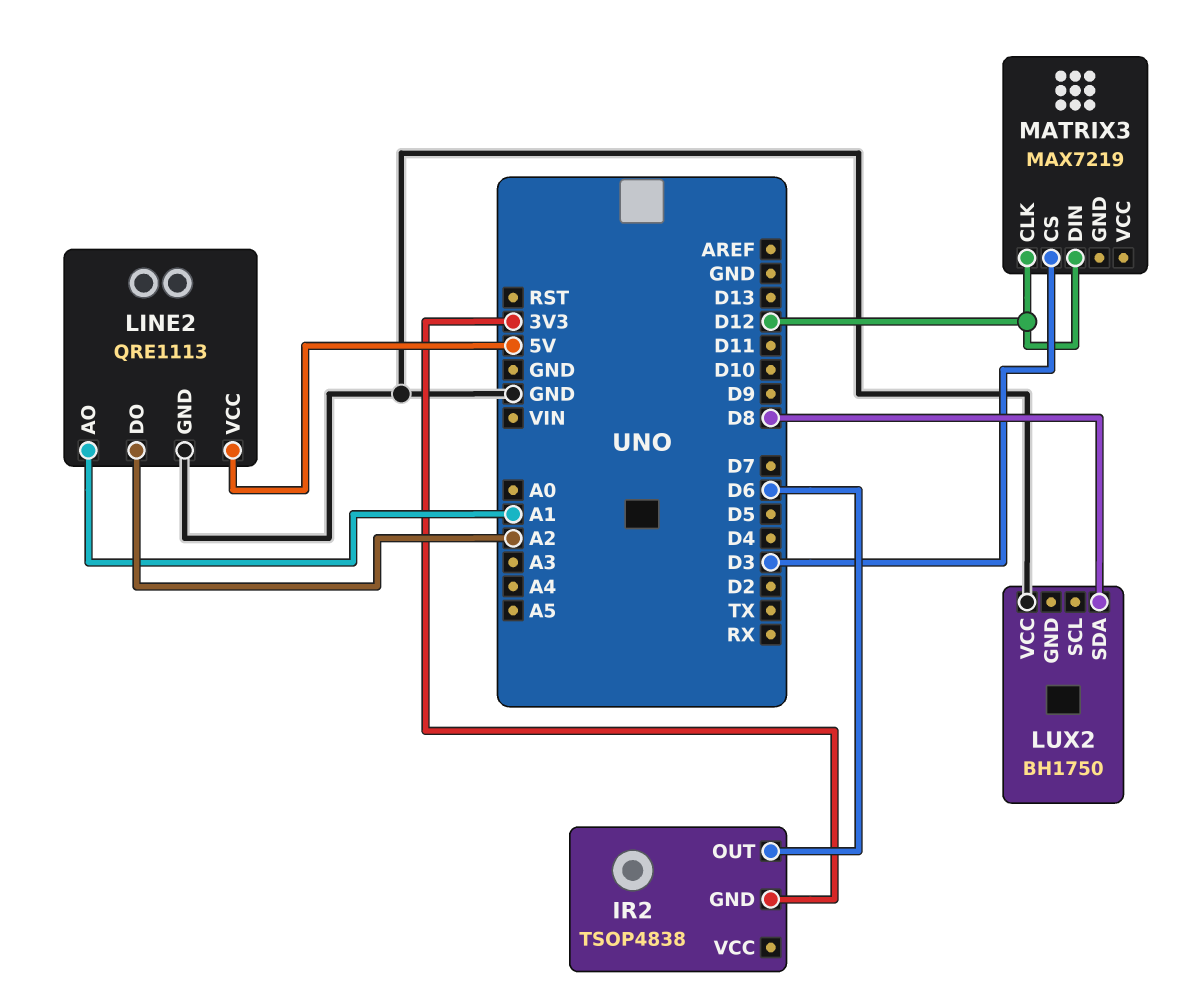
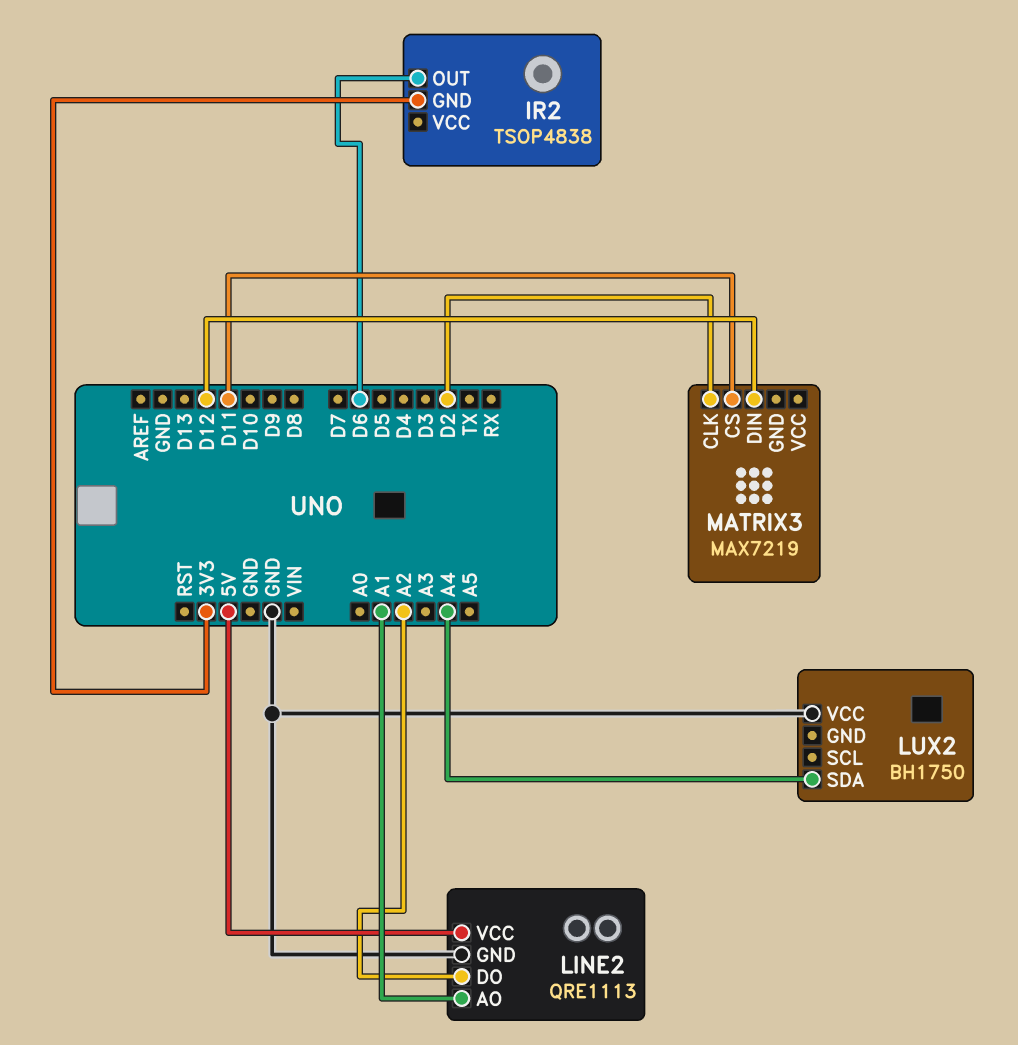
LUX2 pin SDA: D8 -> A4
MATRIX3 pin CLK: D12 -> D2
MATRIX3 pin CS: D3 -> D11

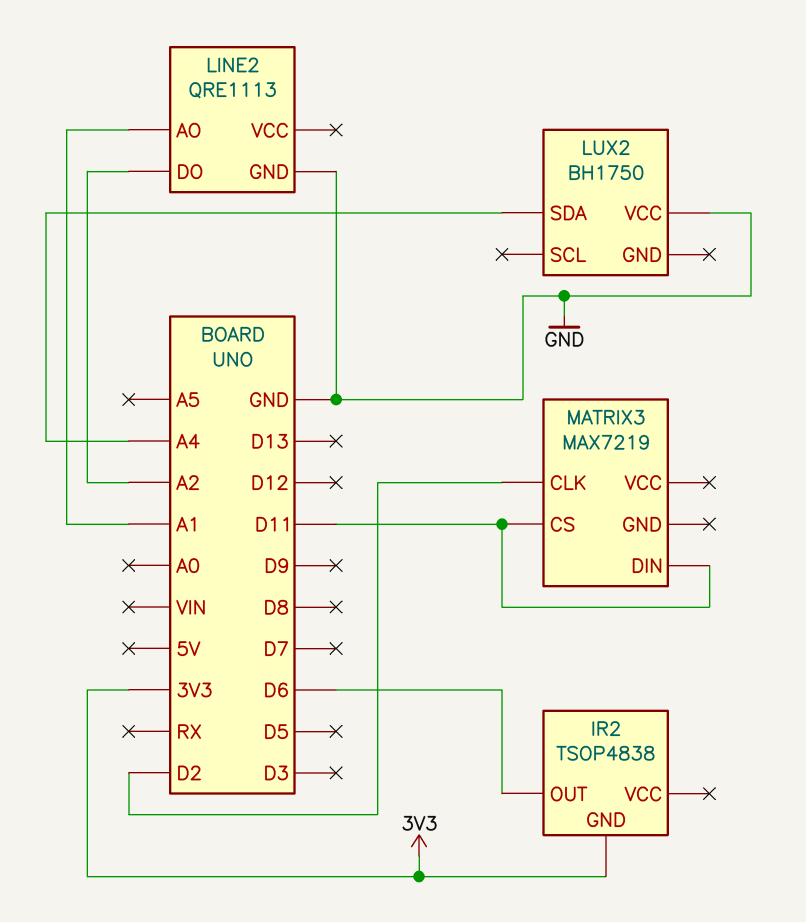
LINE2 pin VCC: 5V -> none
MATRIX3 pin DIN: D12 -> D11

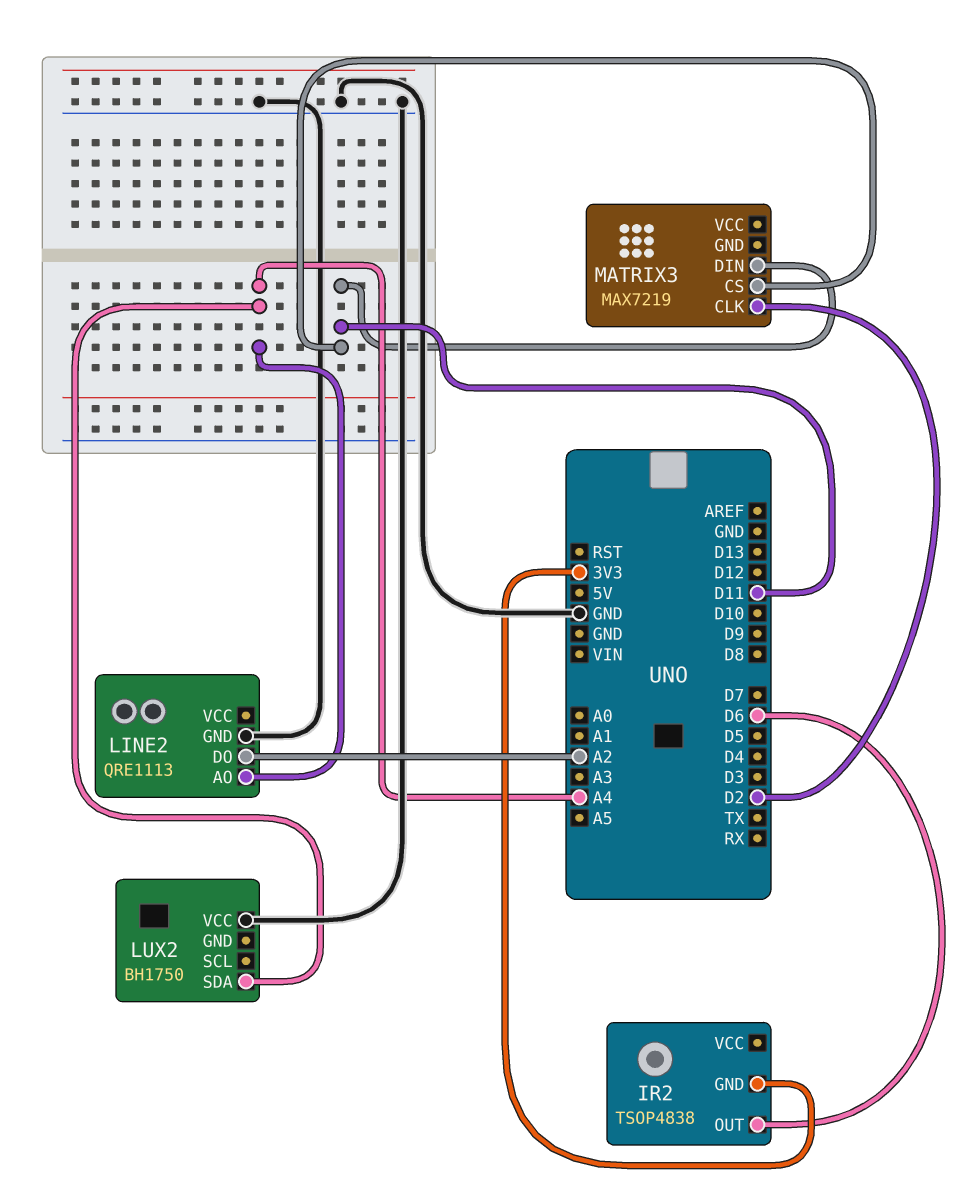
LINE2 pin AO: A1 -> A4

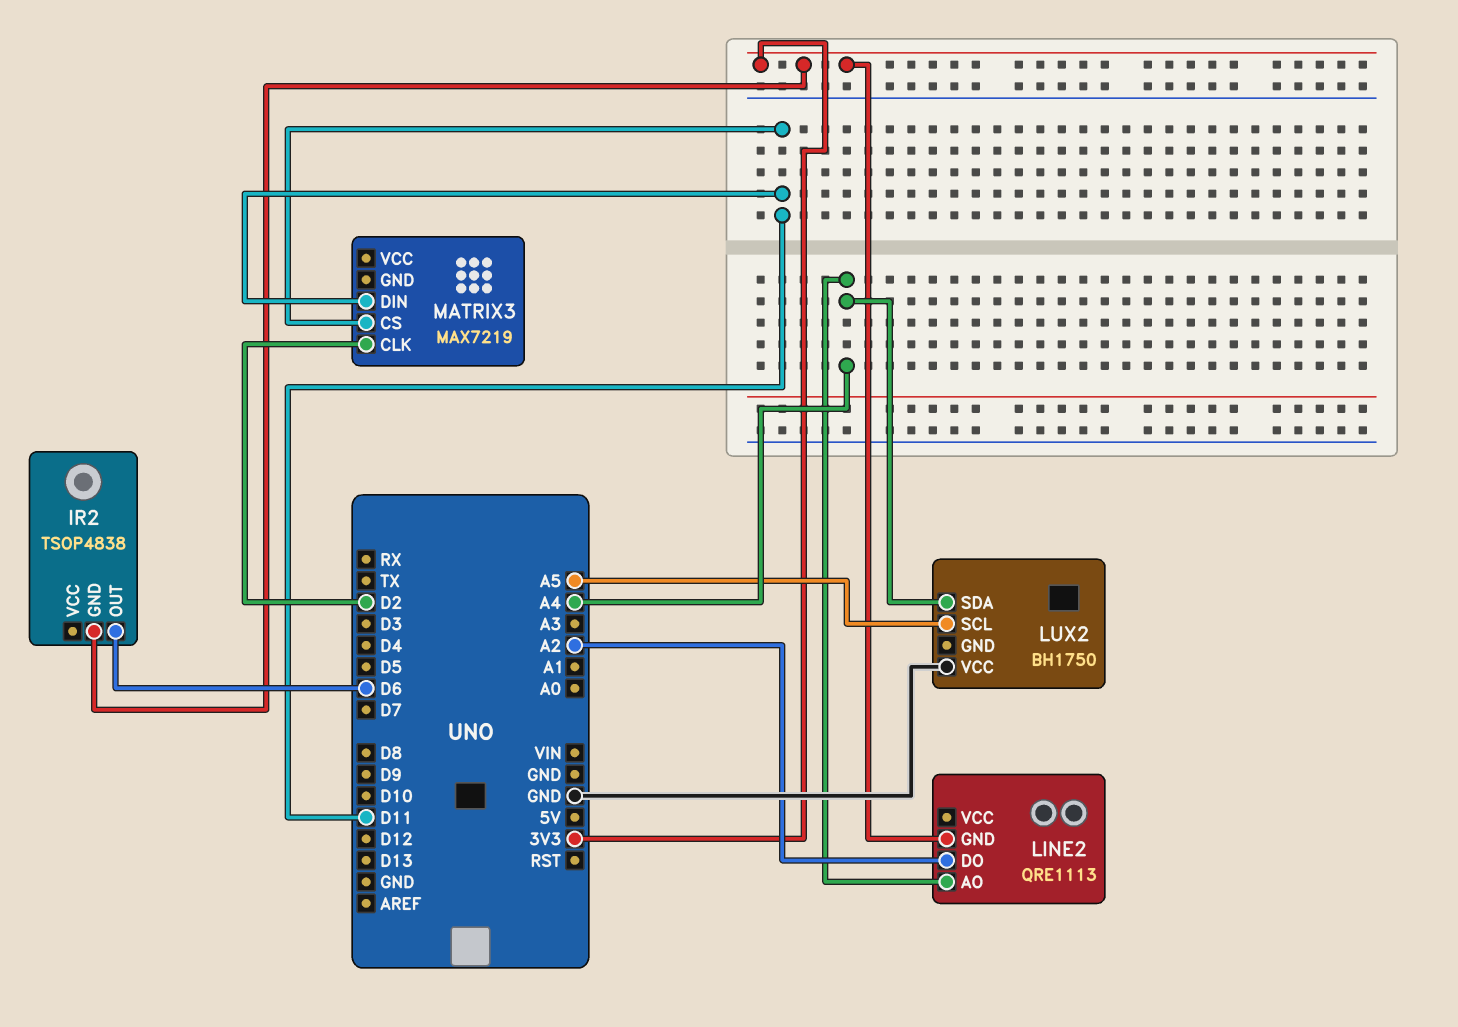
LINE2 pin GND: GND -> 3V3
LUX2 pin SCL: none -> A5

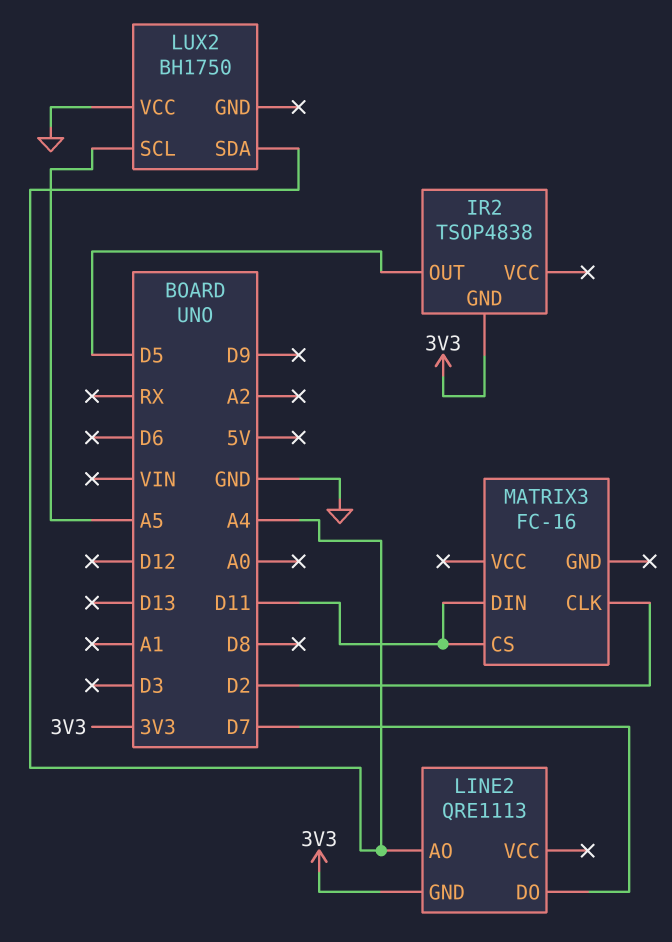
IR2 pin OUT: D6 -> D5
LINE2 pin DO: A2 -> D7
MATRIX3: MAX7219 -> FC-16

